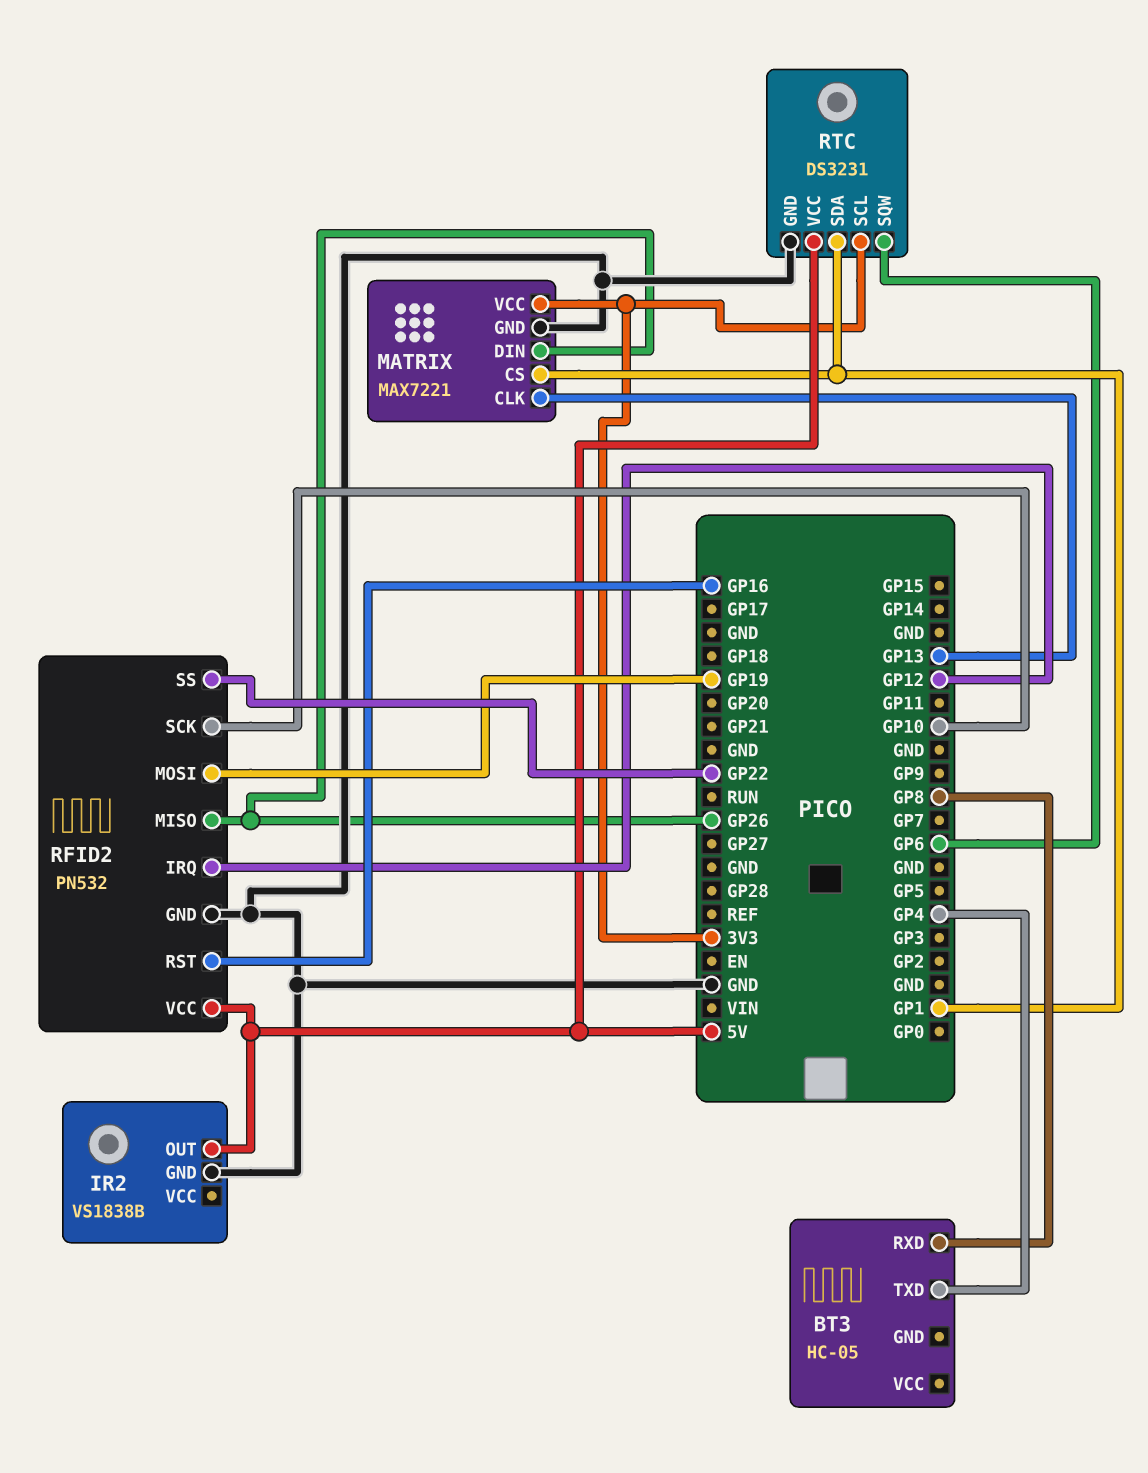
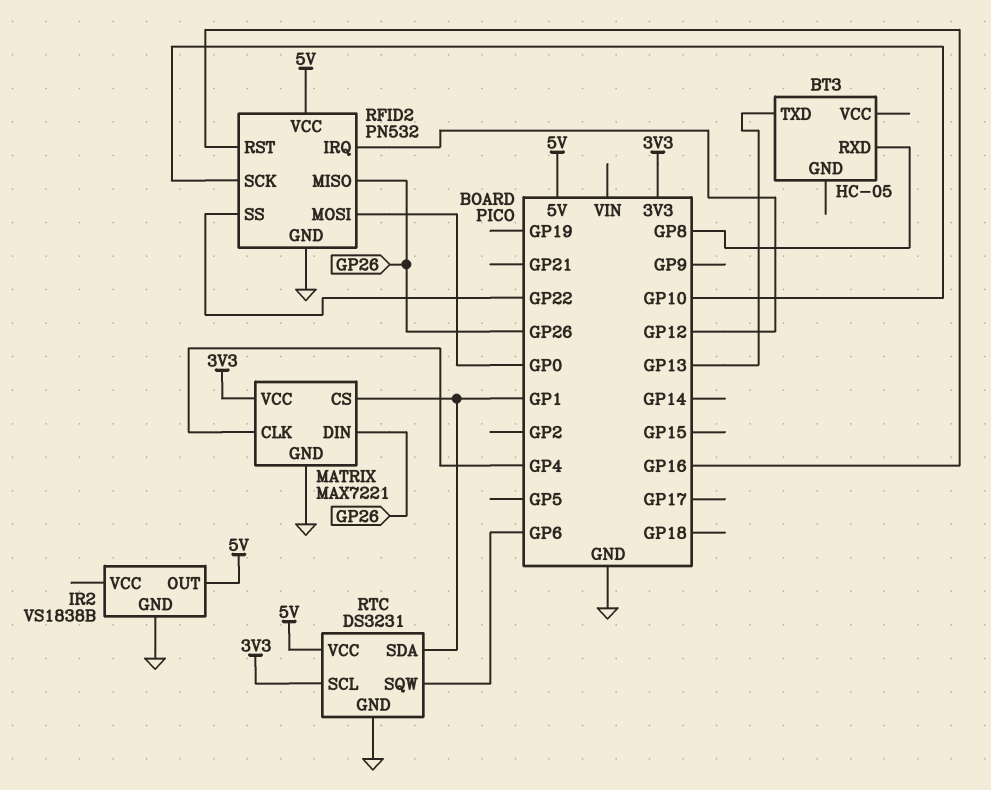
BT3 pin TXD: GP4 -> GP13
MATRIX pin CLK: GP13 -> GP4
RFID2 pin MOSI: GP19 -> GP0

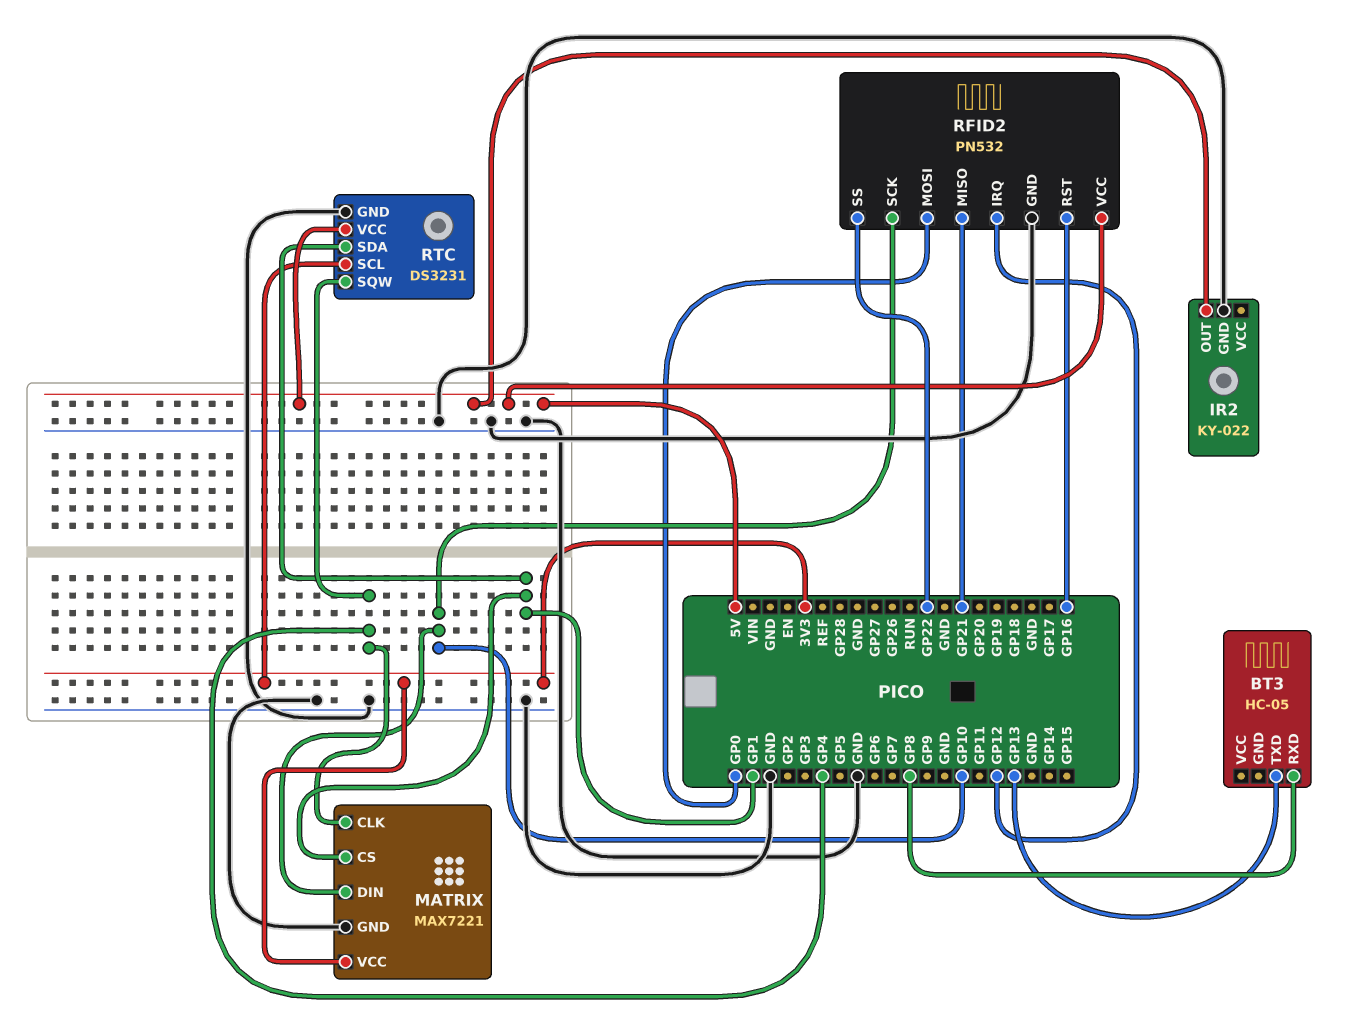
IR2: VS1838B -> KY-022
MATRIX pin DIN: GP26 -> GP10
RFID2 pin MISO: GP26 -> GP21
RTC pin SQW: GP6 -> GP4

